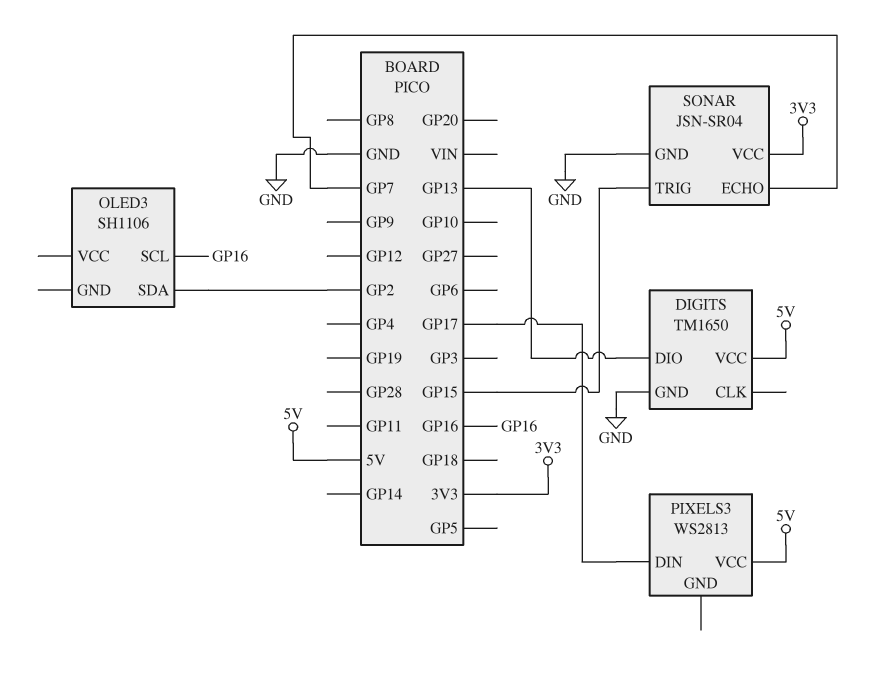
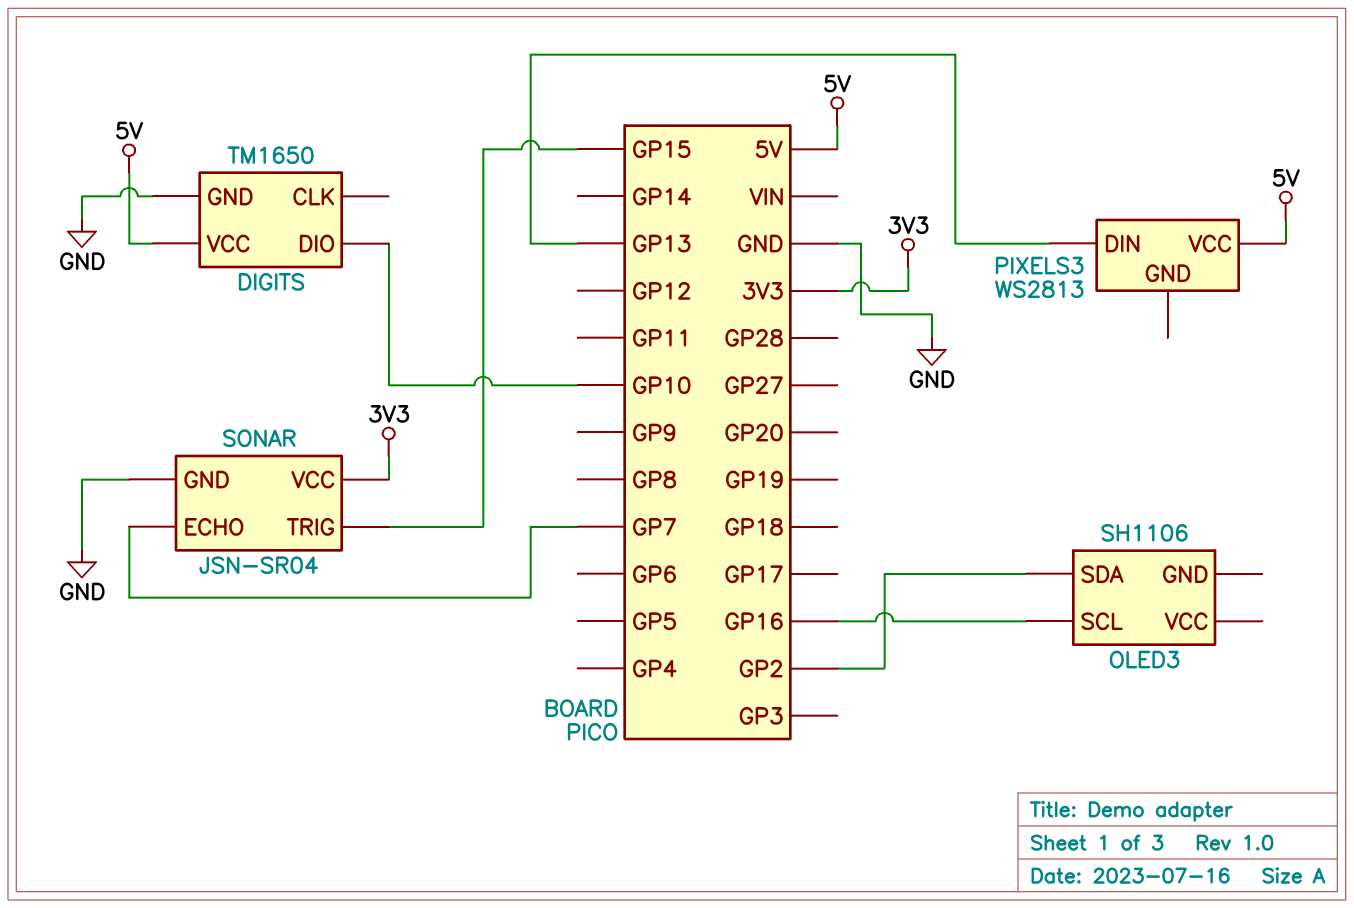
DIGITS pin DIO: GP13 -> GP10
PIXELS3 pin DIN: GP17 -> GP13

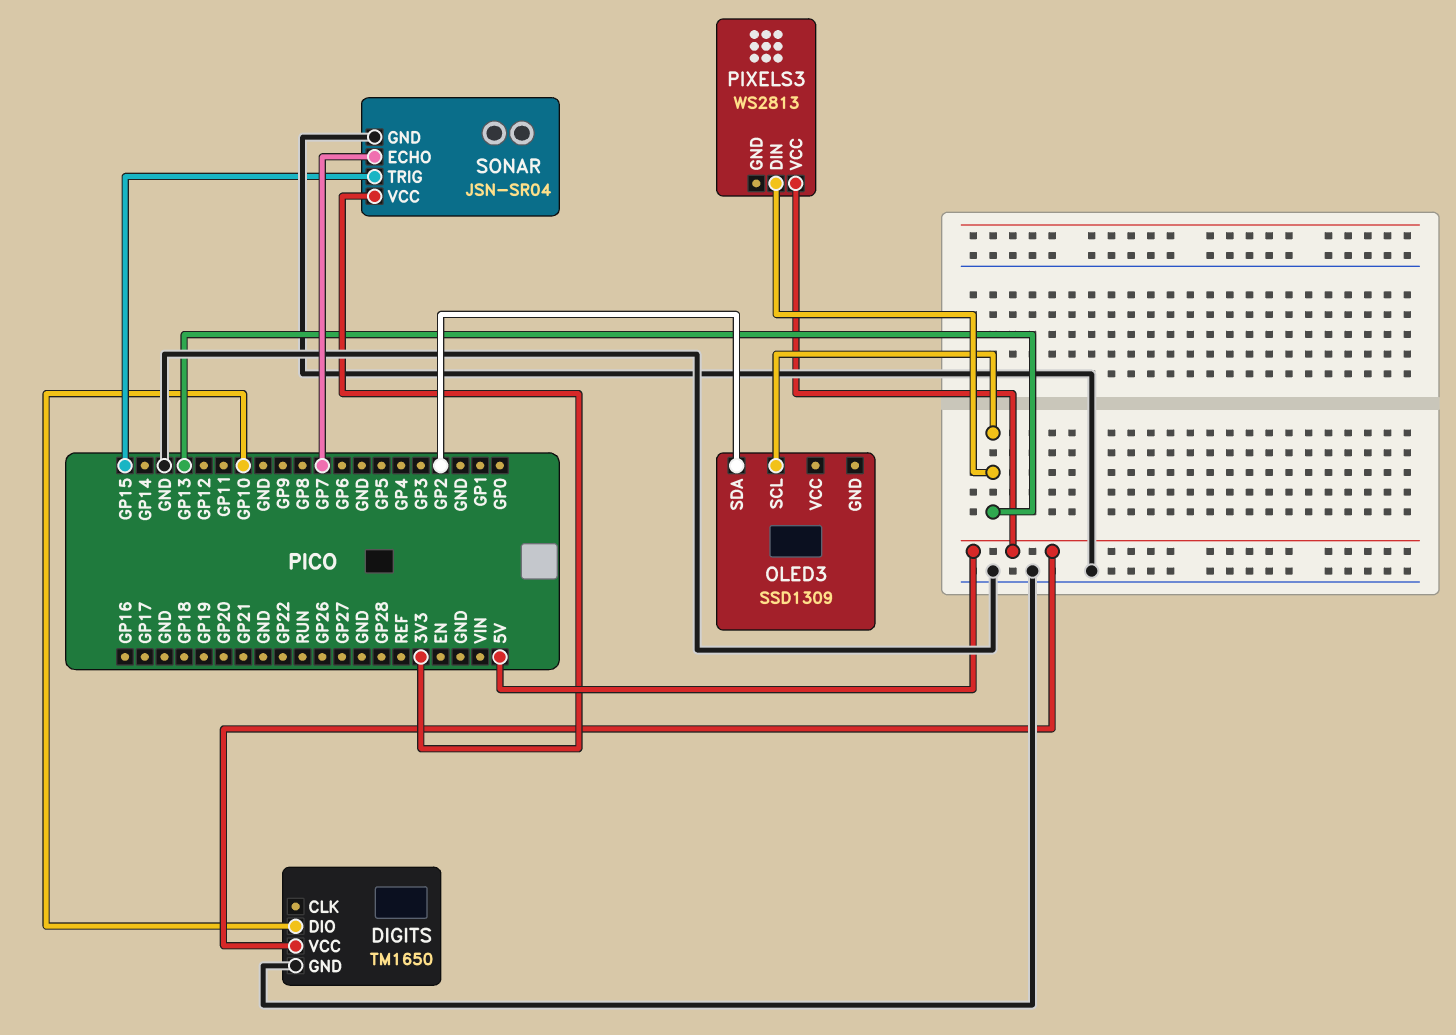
OLED3: SH1106 -> SSD1309
OLED3 pin SCL: GP16 -> GP13

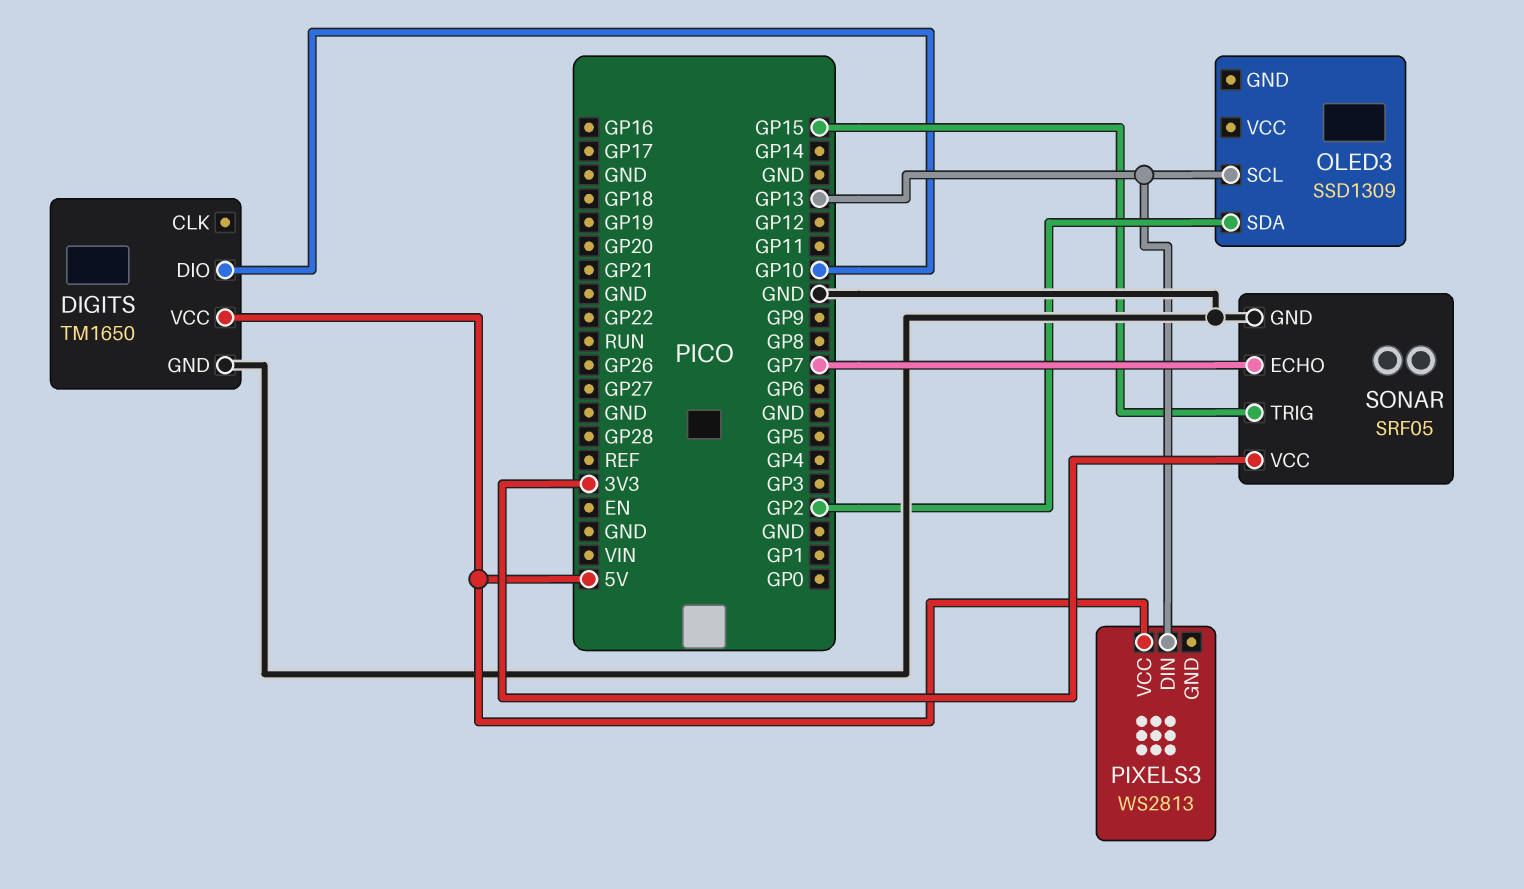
SONAR: JSN-SR04 -> SRF05

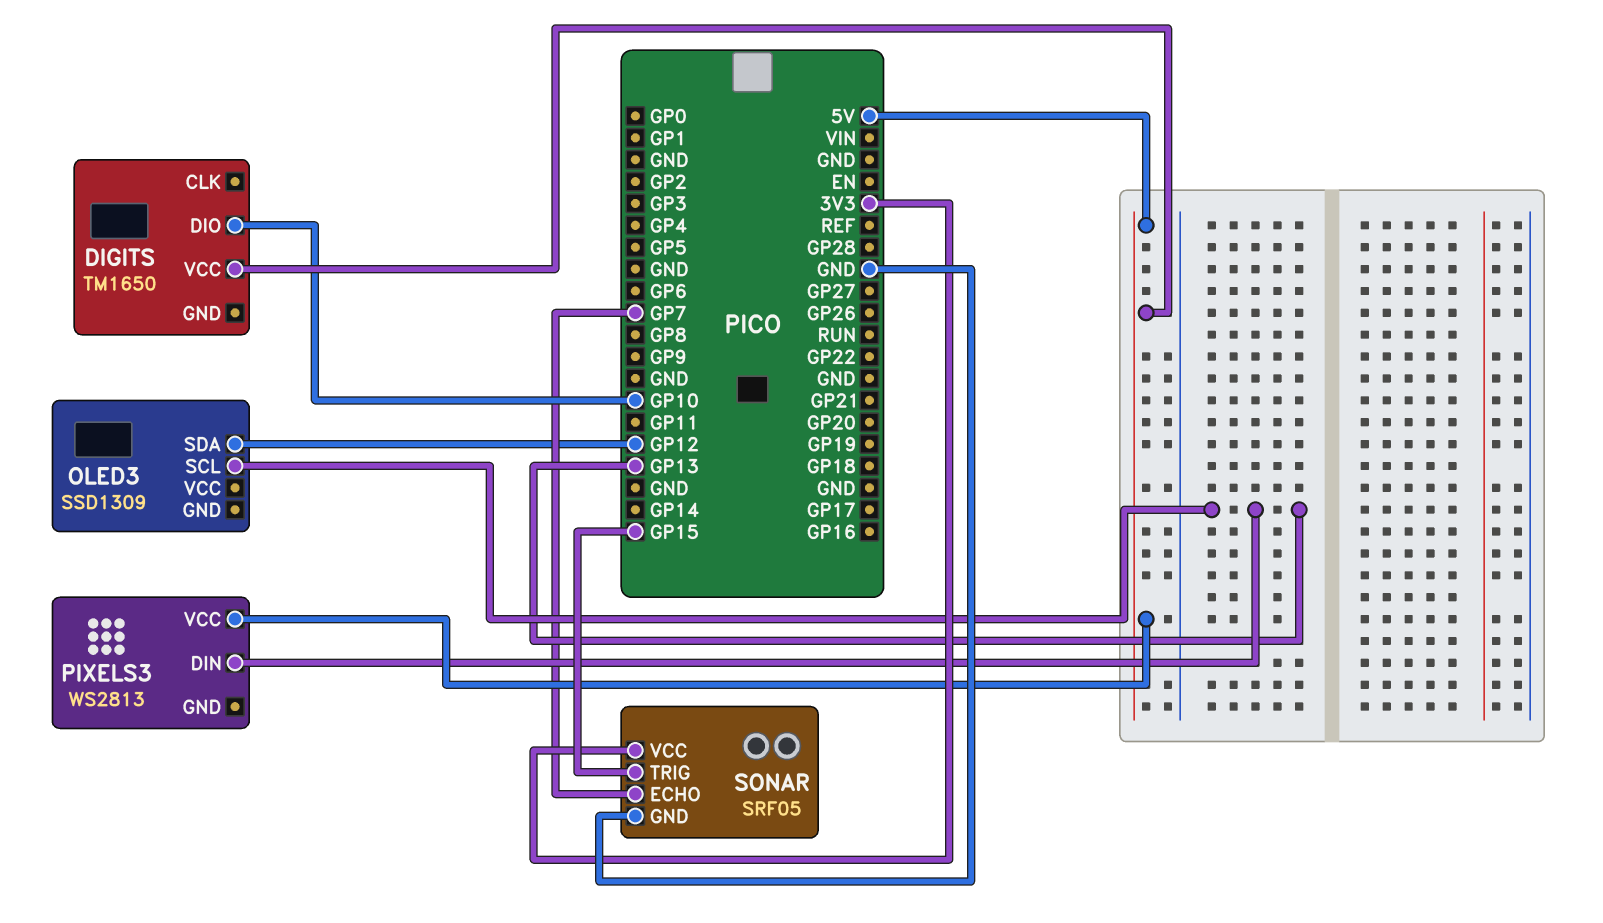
DIGITS pin GND: GND -> none
OLED3 pin SDA: GP2 -> GP12

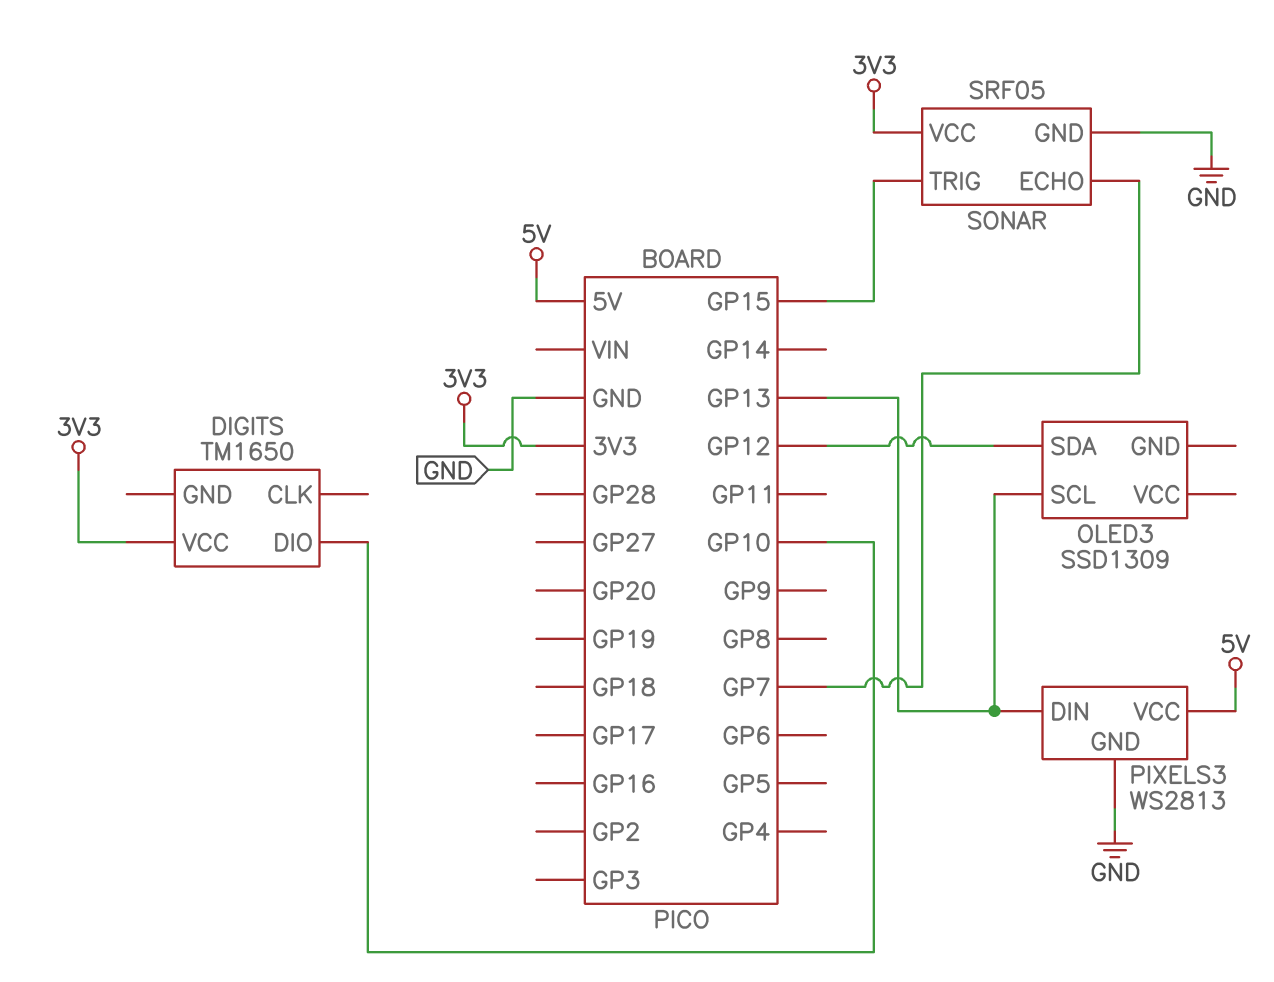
DIGITS pin VCC: 5V -> 3V3
PIXELS3 pin GND: none -> GND

